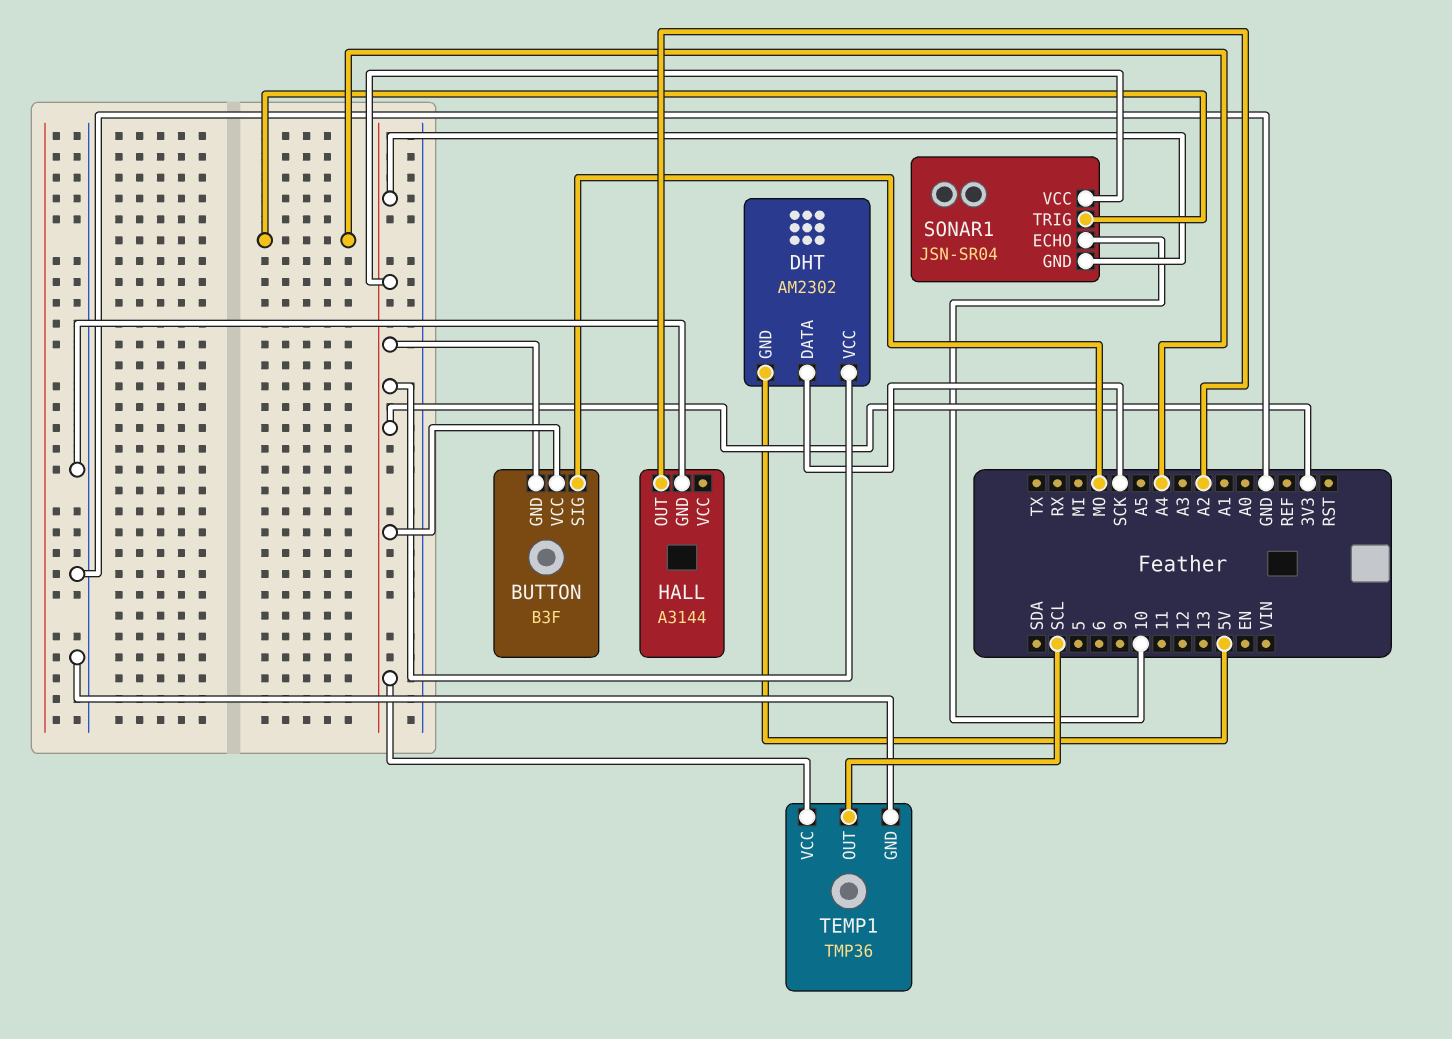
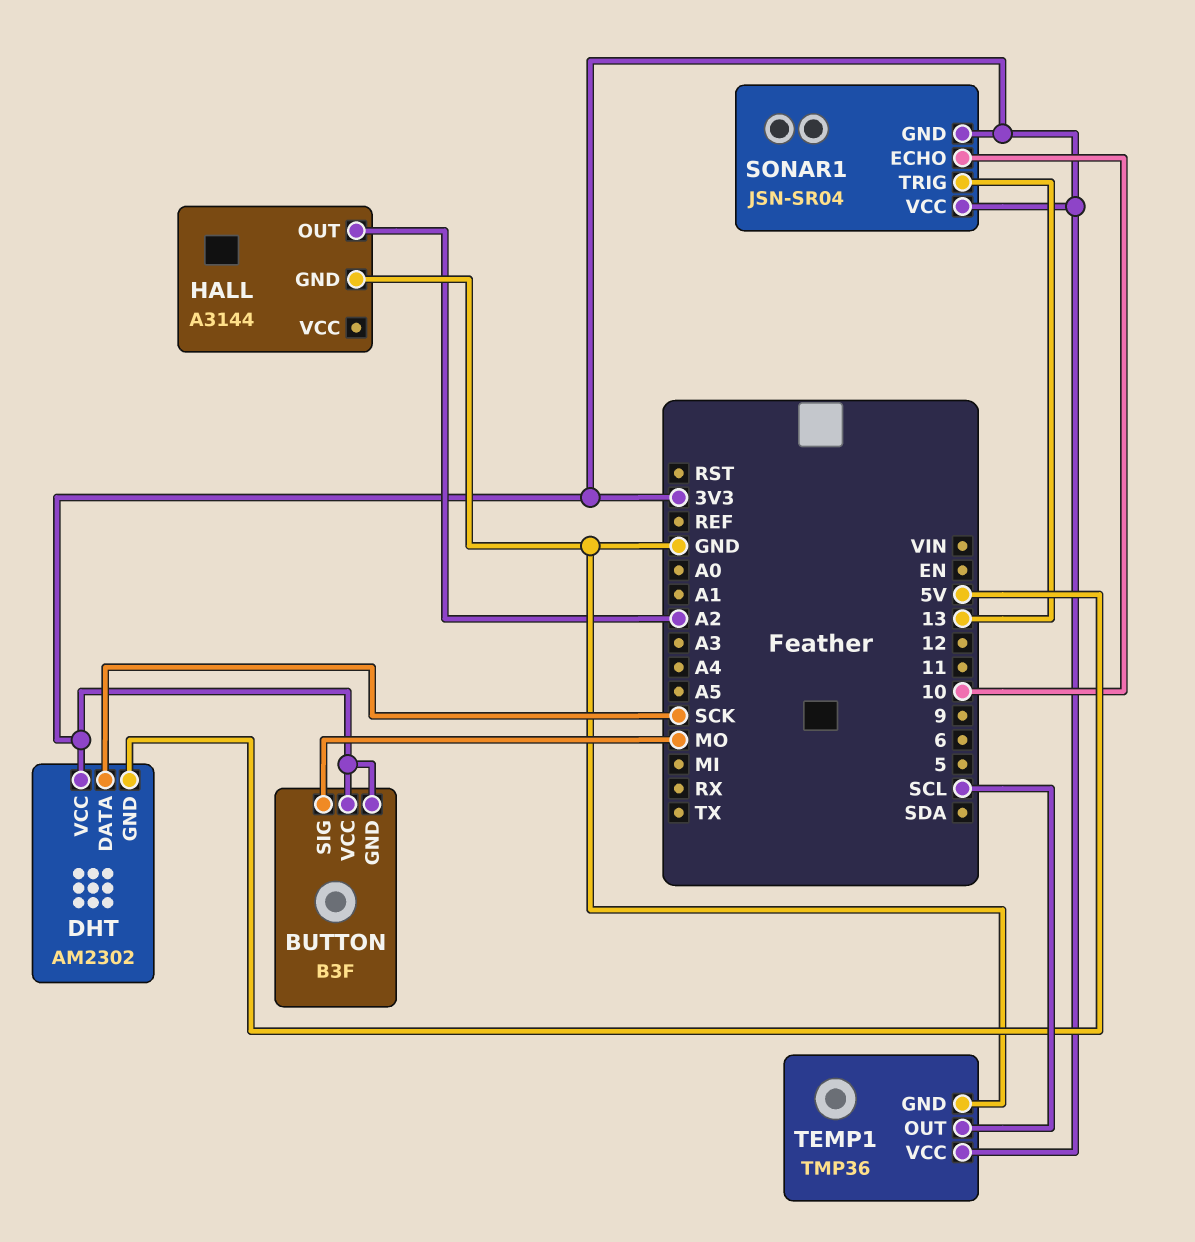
SONAR1 pin TRIG: A4 -> 13

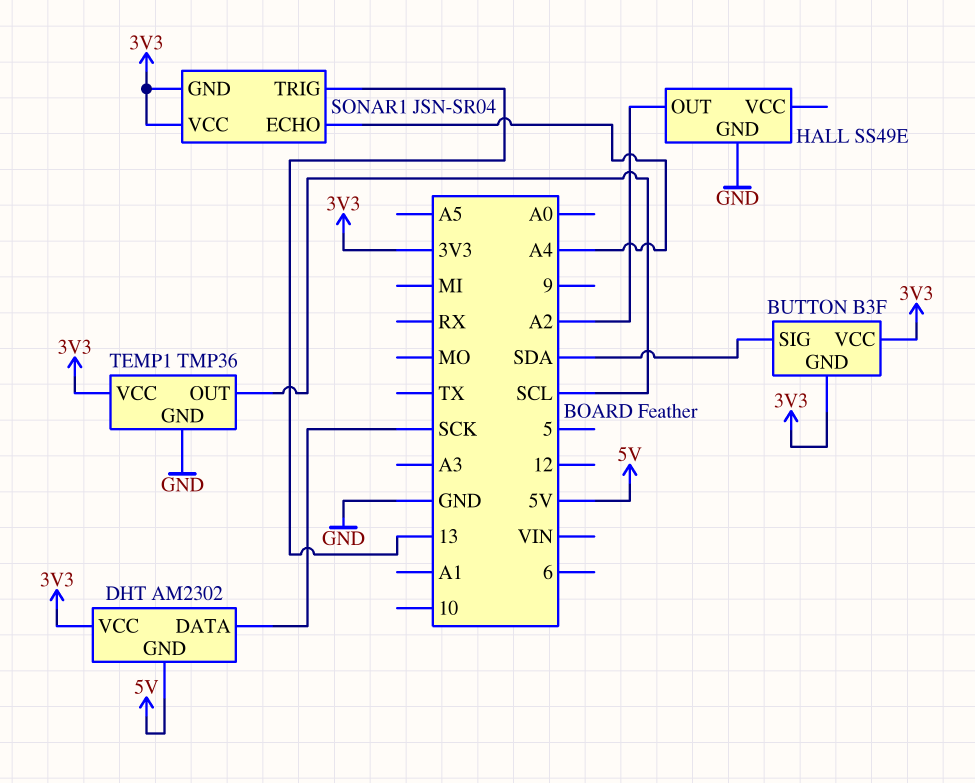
BUTTON pin SIG: MO -> SDA
HALL: A3144 -> SS49E
SONAR1 pin ECHO: 10 -> A4

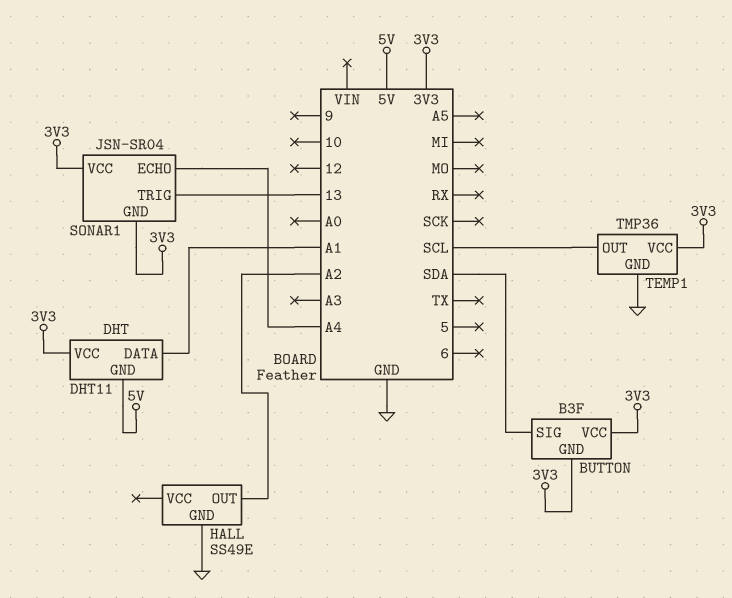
DHT: AM2302 -> DHT11
DHT pin DATA: SCK -> A1

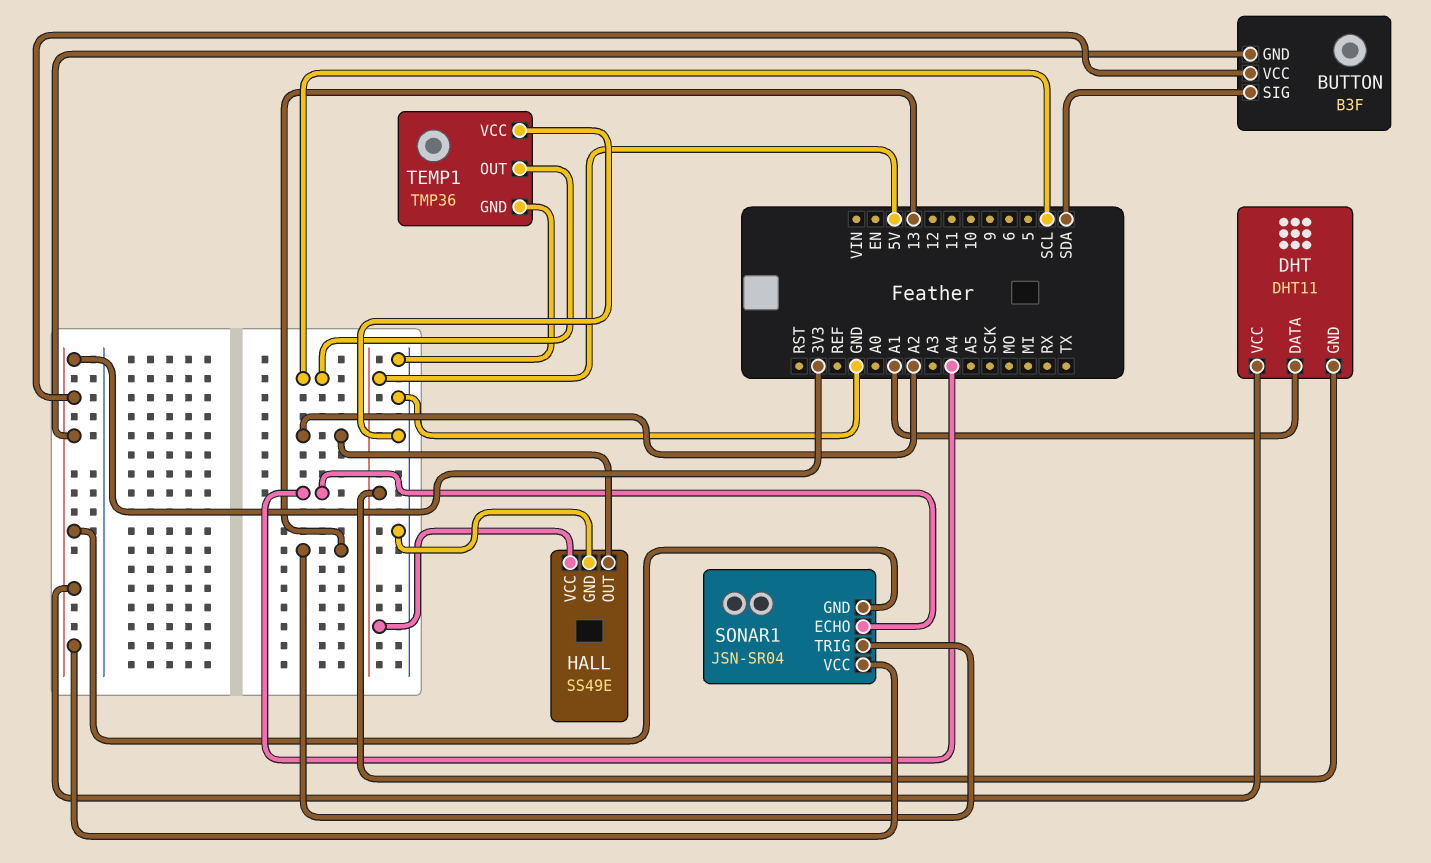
HALL pin VCC: none -> 5V
TEMP1 pin VCC: 3V3 -> GND

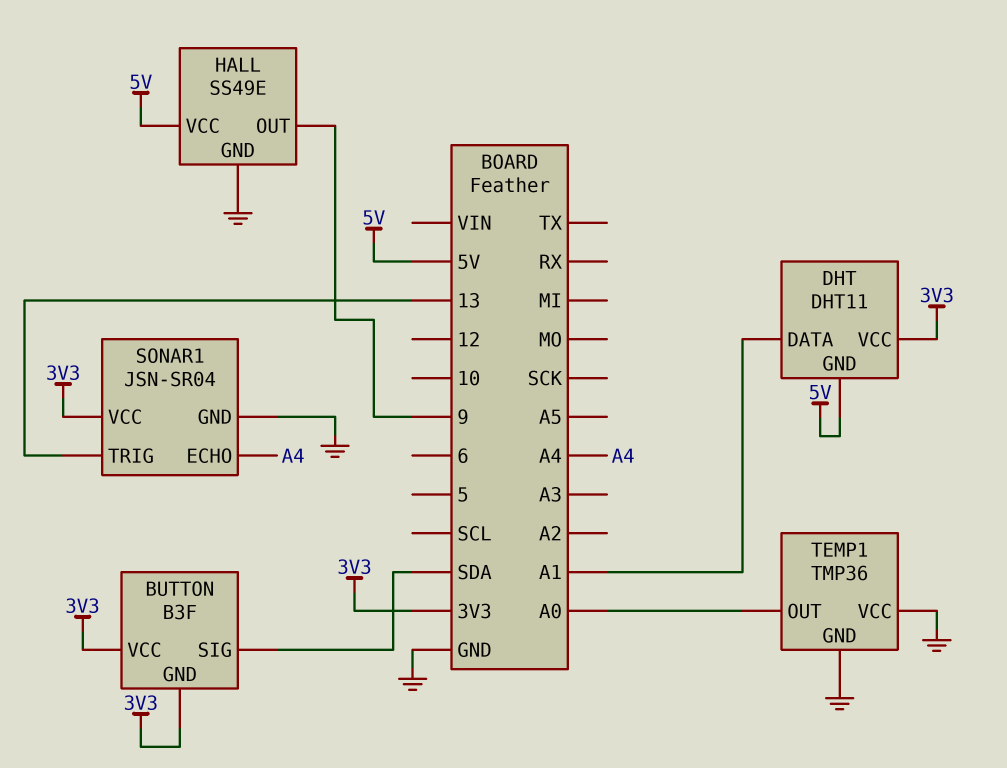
HALL pin OUT: A2 -> 9
SONAR1 pin GND: 3V3 -> GND
TEMP1 pin OUT: SCL -> A0

